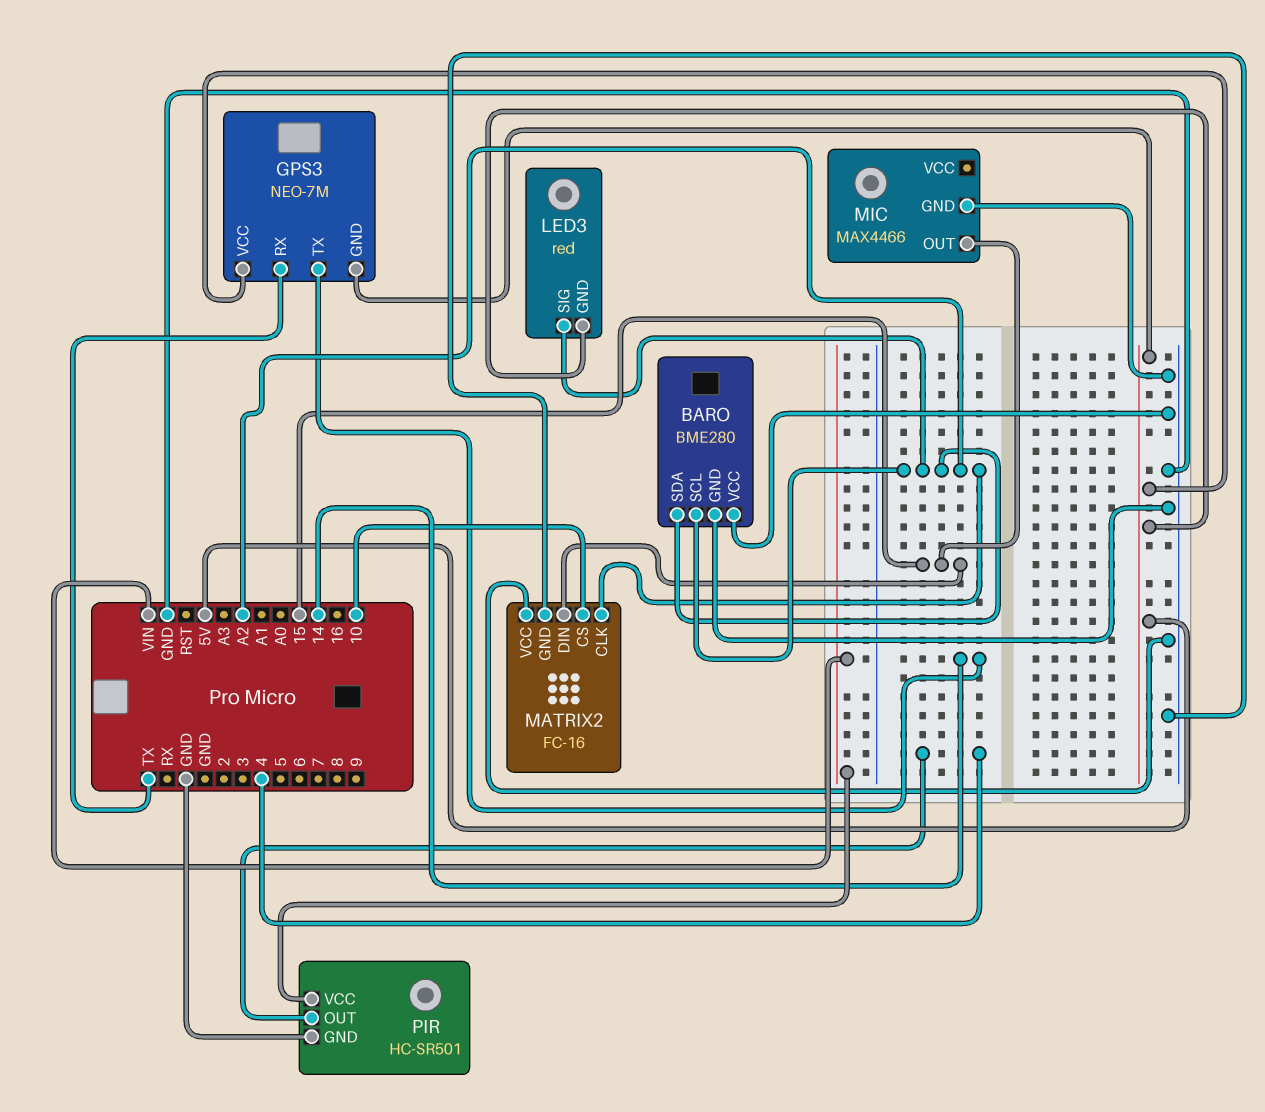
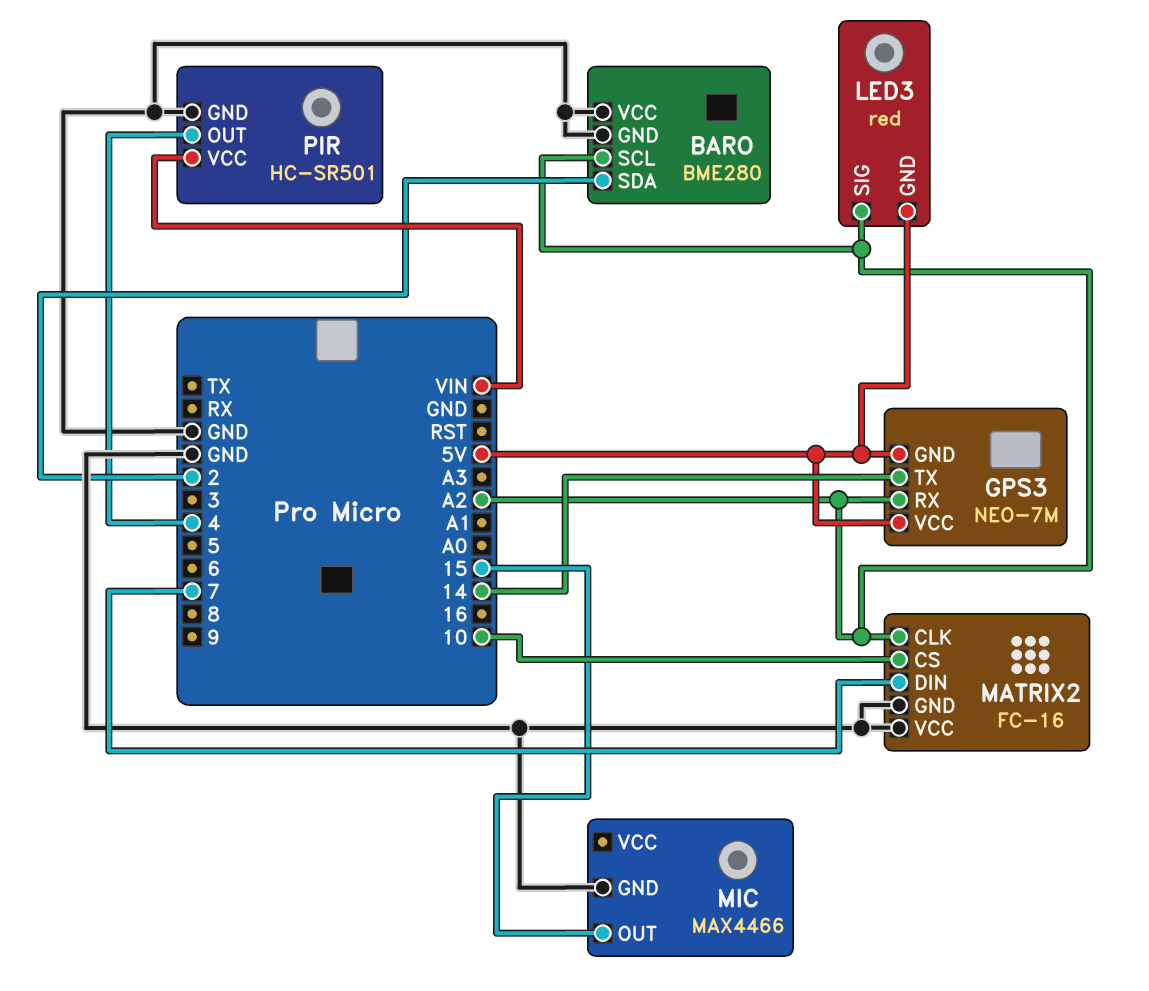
BARO pin SDA: A2 -> 2
GPS3 pin RX: TX -> A2
MATRIX2 pin DIN: 15 -> 7

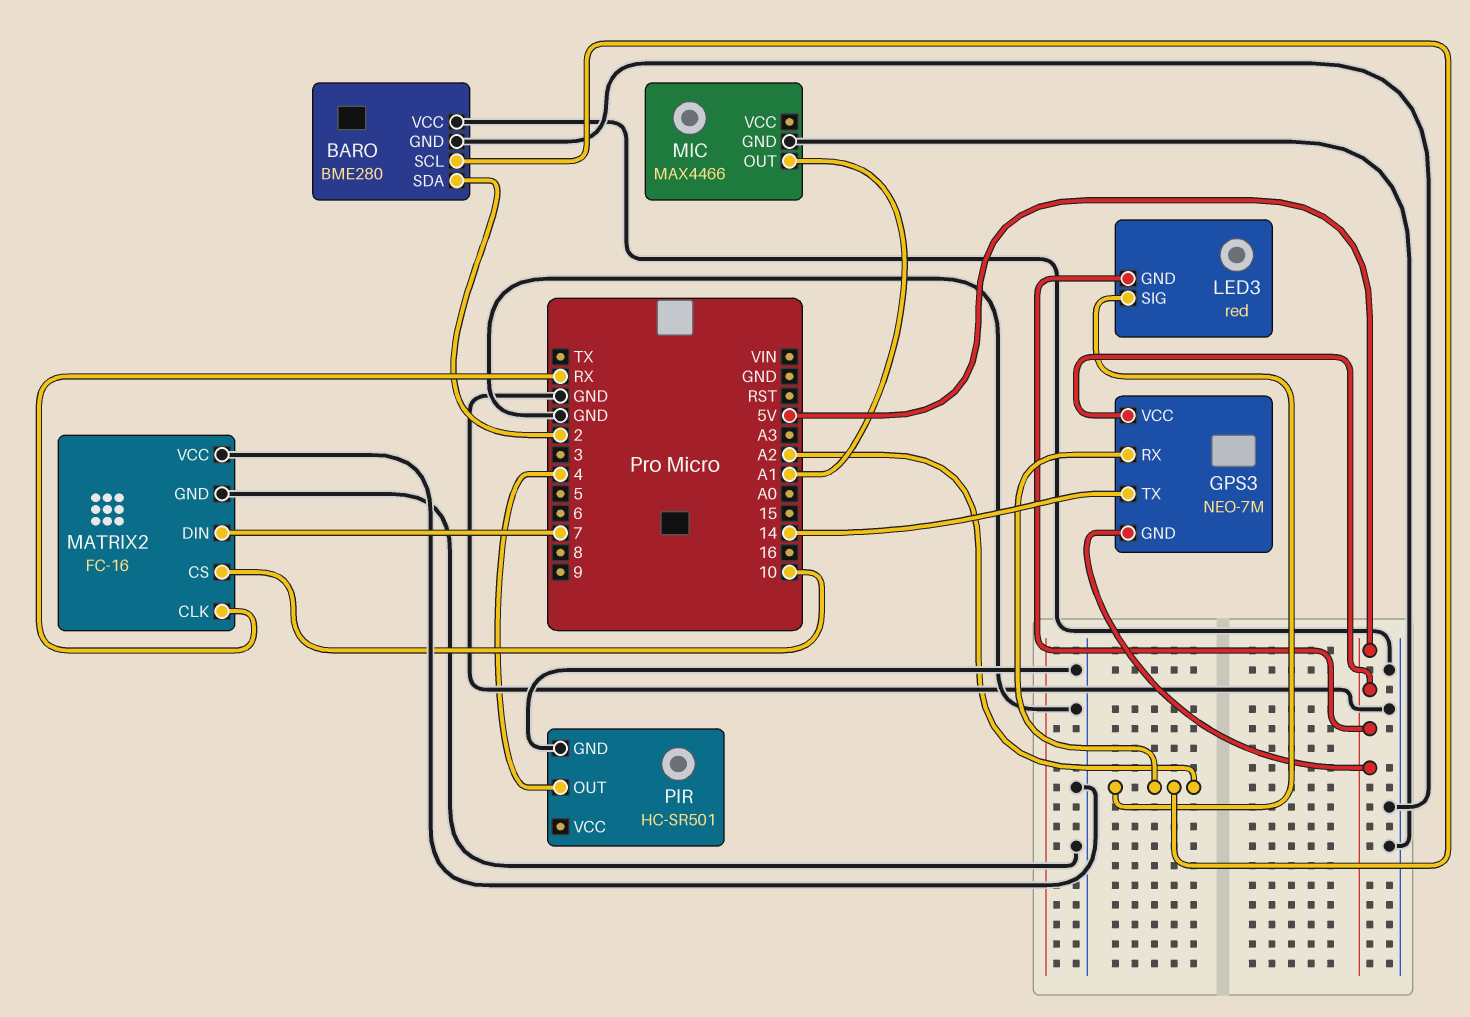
MATRIX2 pin CLK: A2 -> RX
MIC pin OUT: 15 -> A1
PIR pin VCC: VIN -> none

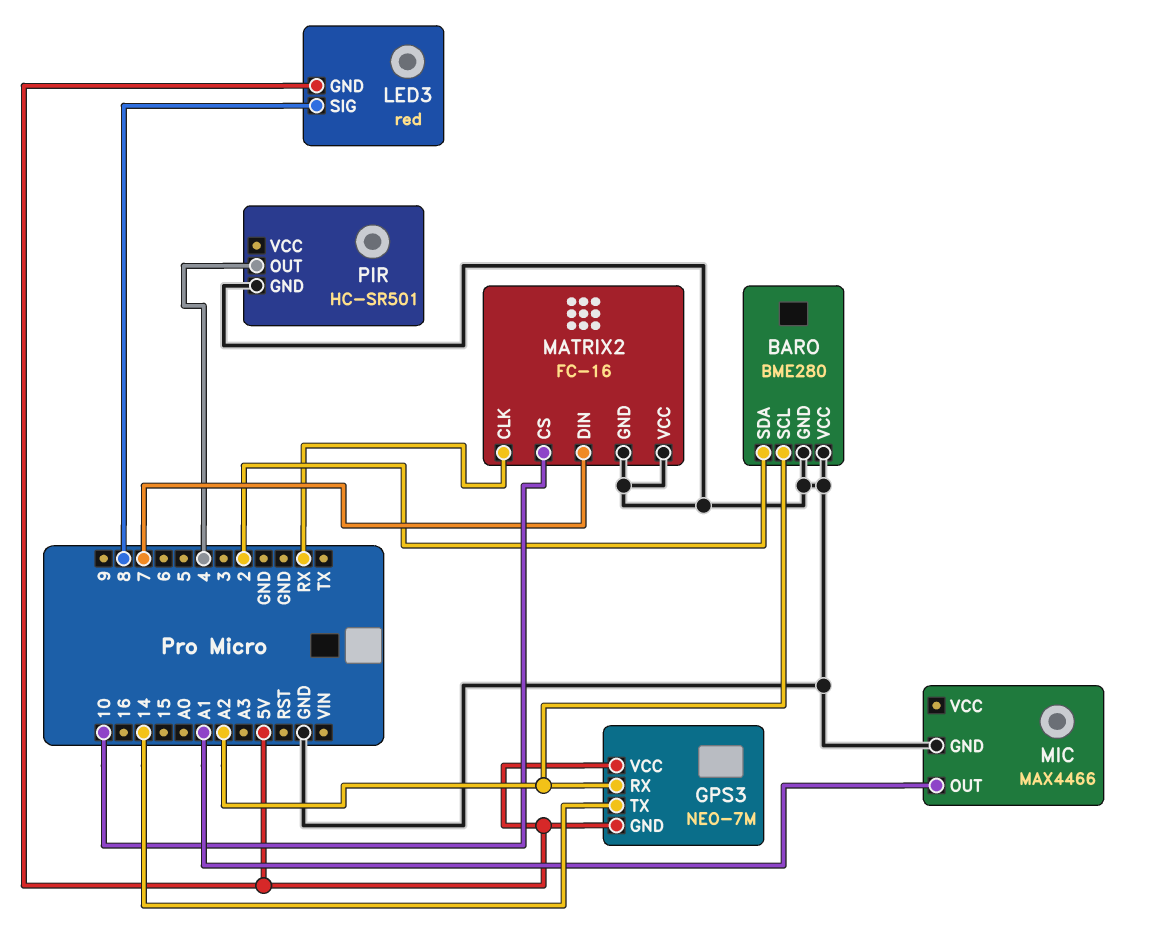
LED3 pin SIG: A2 -> 8

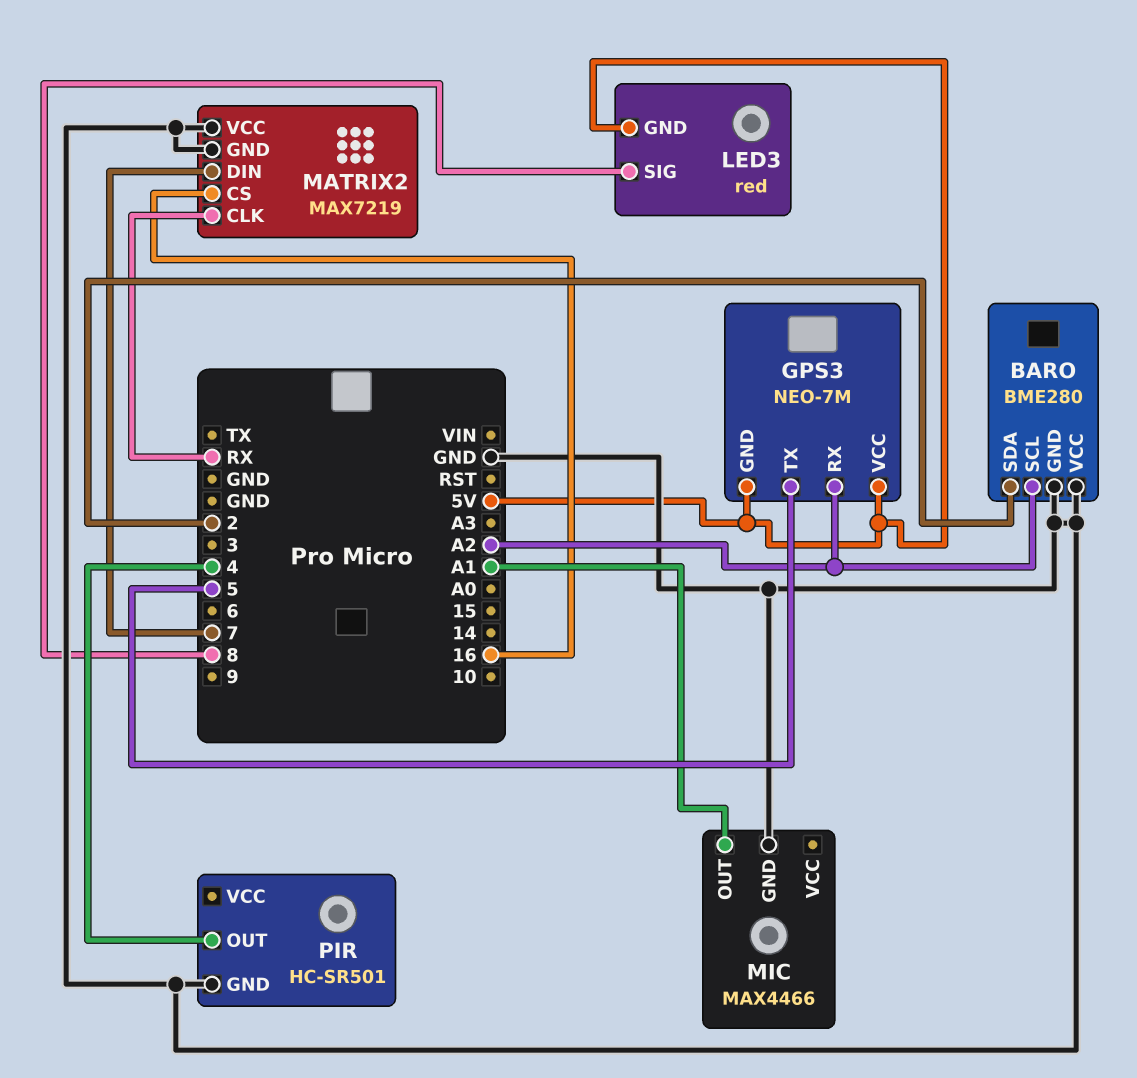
GPS3 pin TX: 14 -> 5
MATRIX2: FC-16 -> MAX7219
MATRIX2 pin CS: 10 -> 16

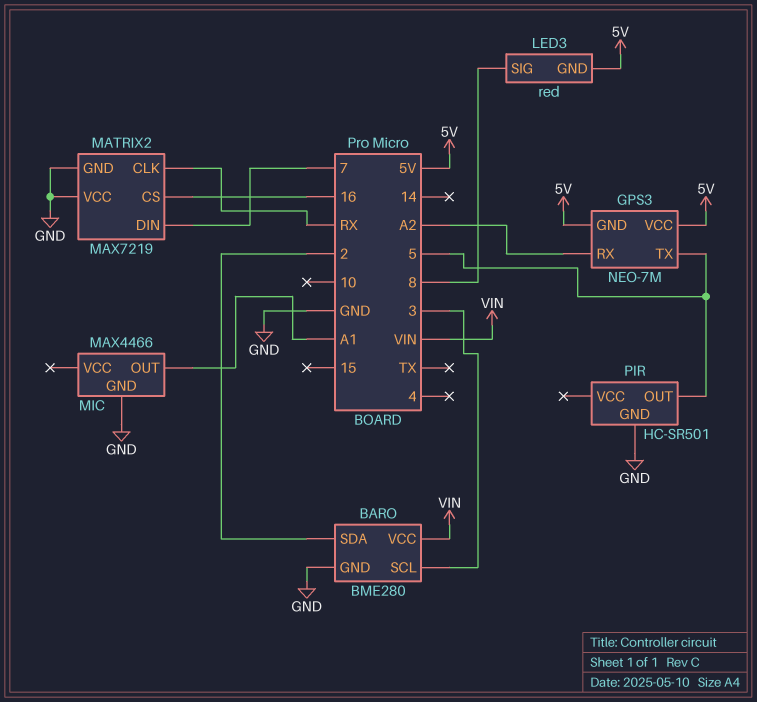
BARO pin SCL: A2 -> 3
BARO pin VCC: GND -> VIN
PIR pin OUT: 4 -> 5

